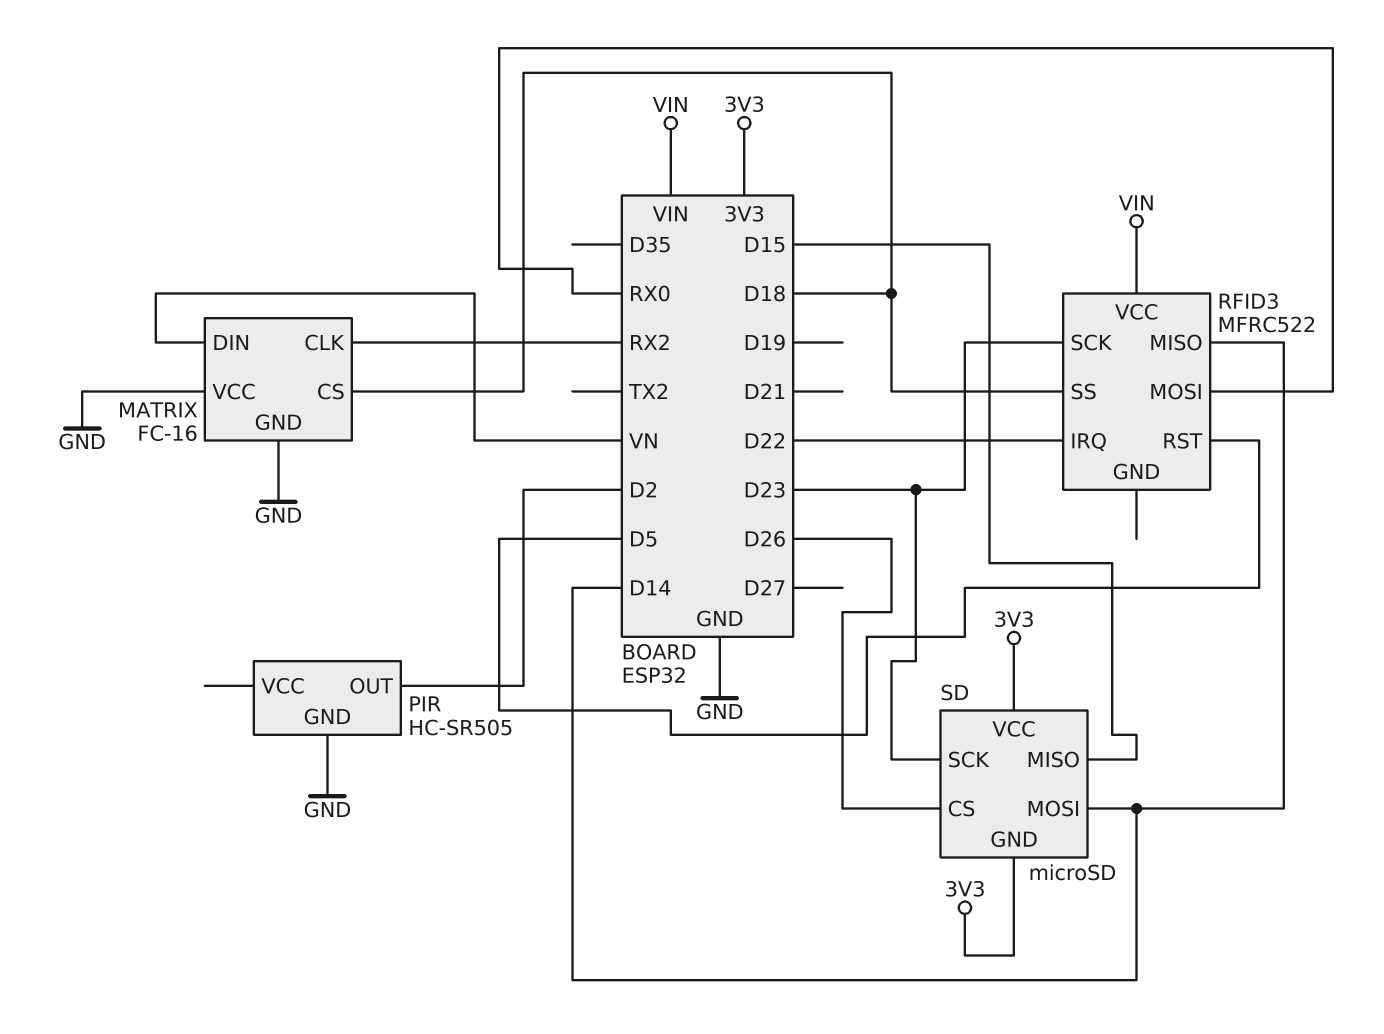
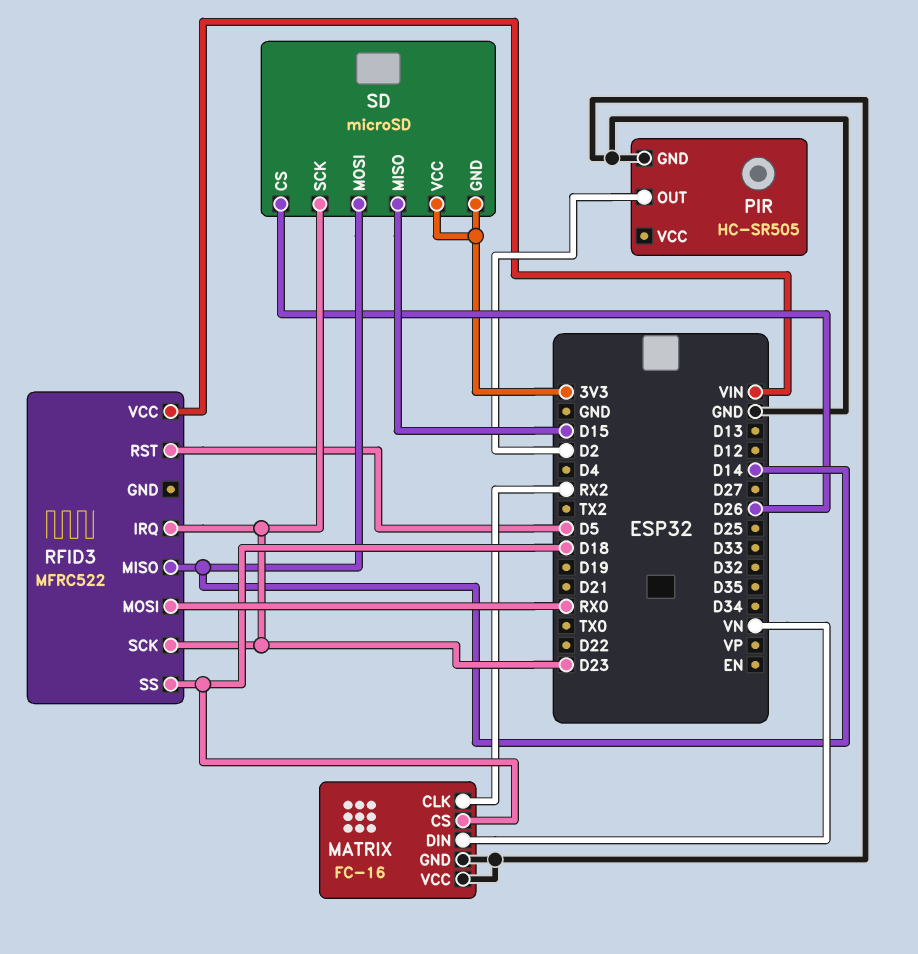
RFID3 pin IRQ: D22 -> D23

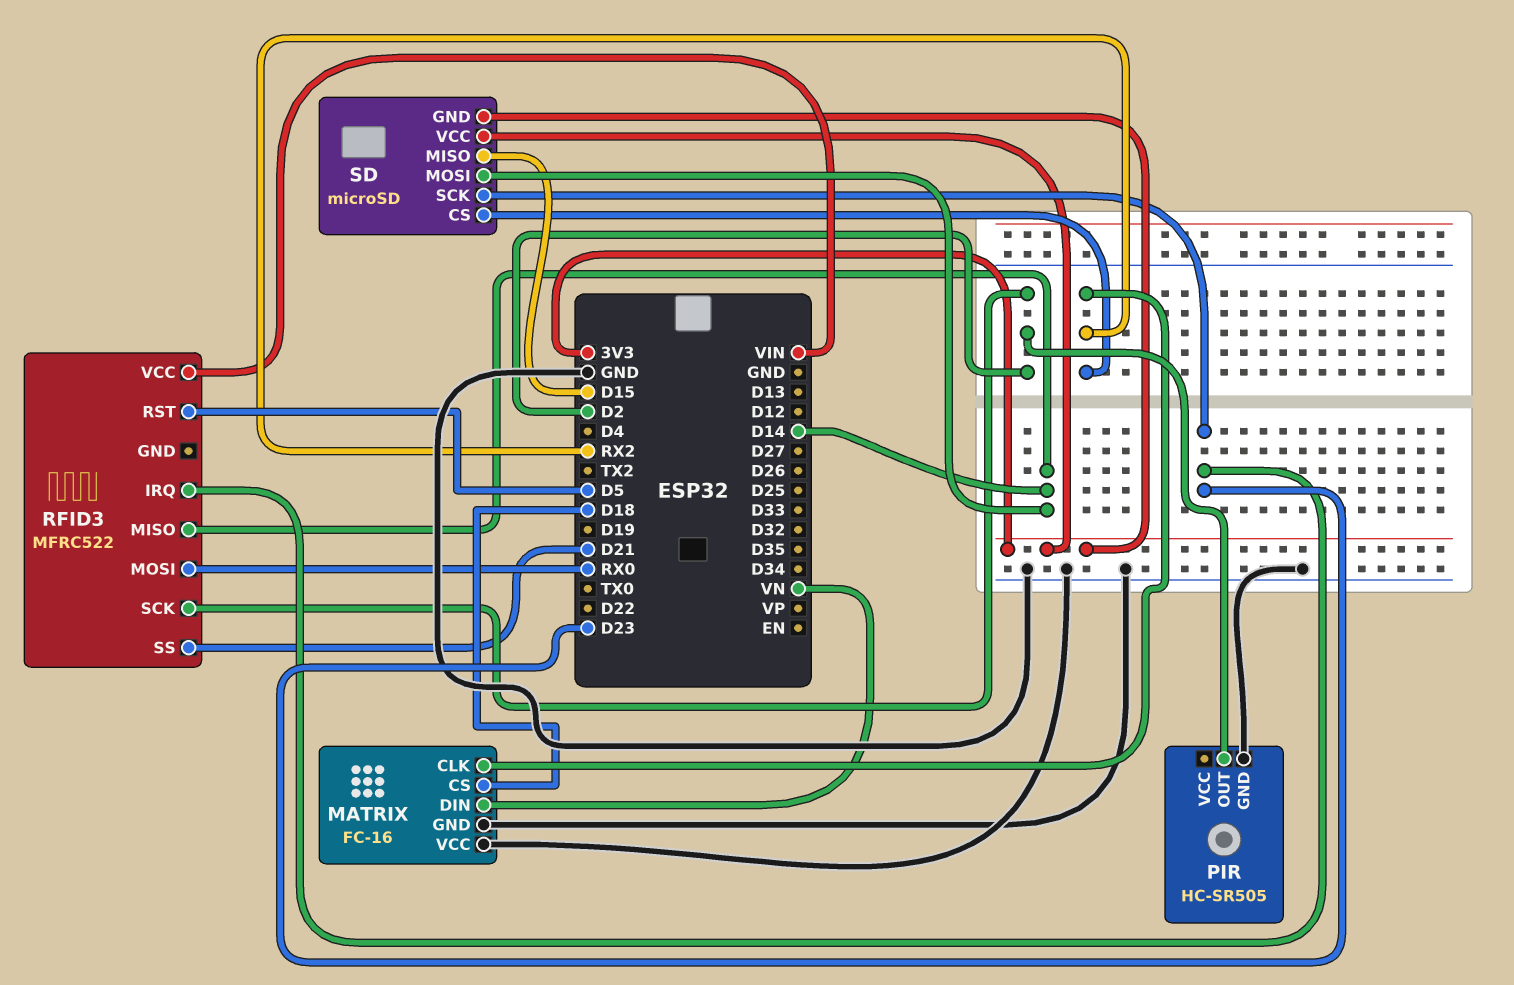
RFID3 pin SCK: D23 -> D2
RFID3 pin SS: D18 -> D21
SD pin CS: D26 -> RX2

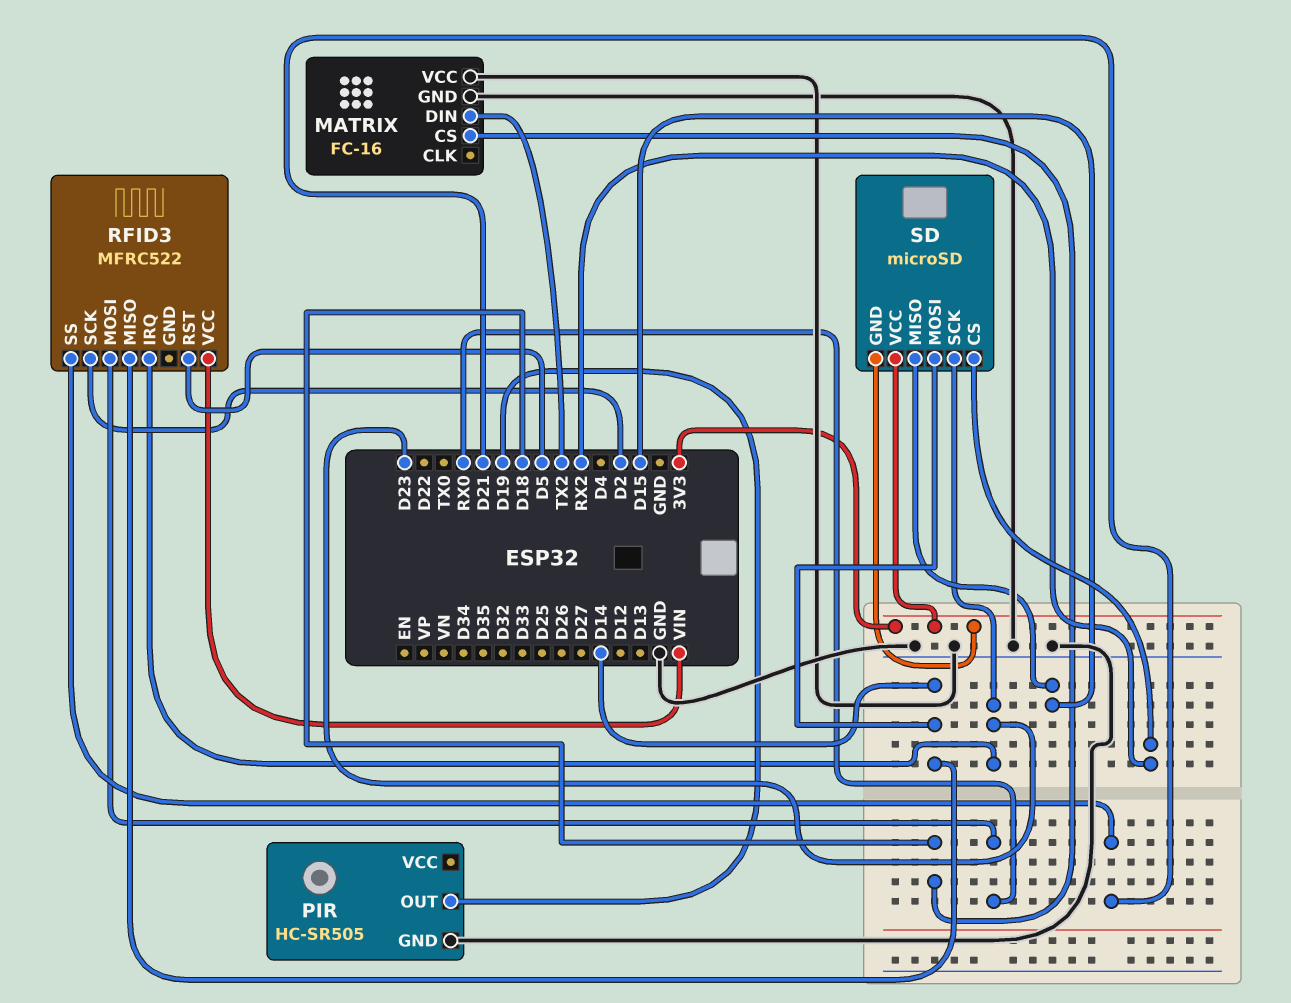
MATRIX pin CLK: RX2 -> none
MATRIX pin DIN: VN -> TX2
PIR pin OUT: D2 -> D19

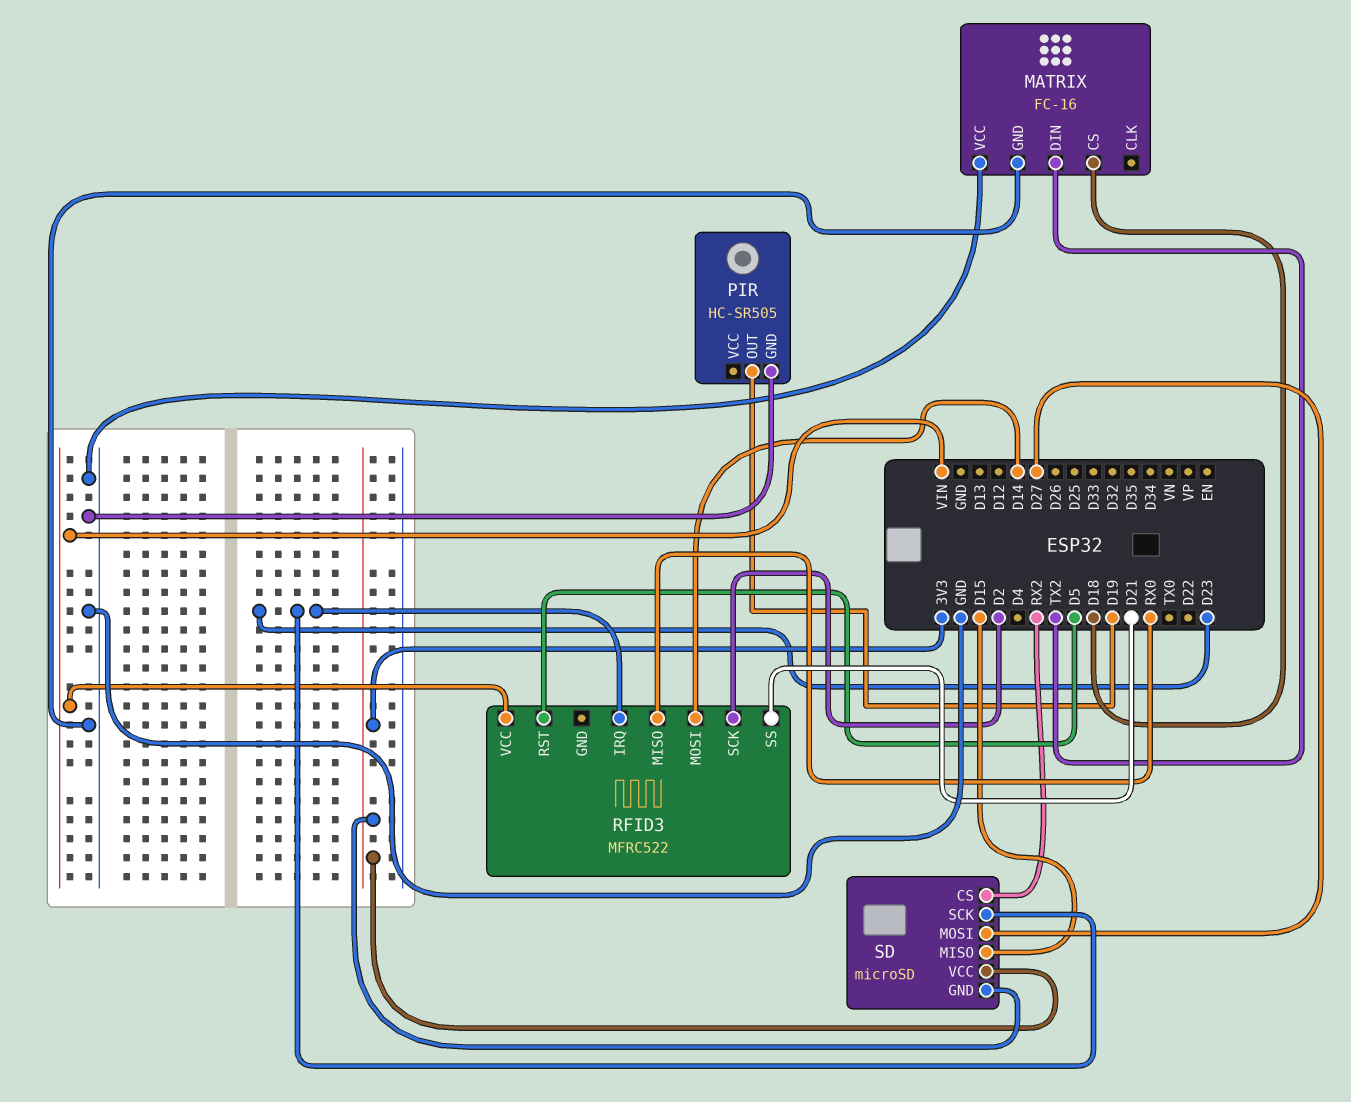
RFID3 pin MISO: D14 -> RX0
RFID3 pin MOSI: RX0 -> D14
SD pin MOSI: D14 -> D27

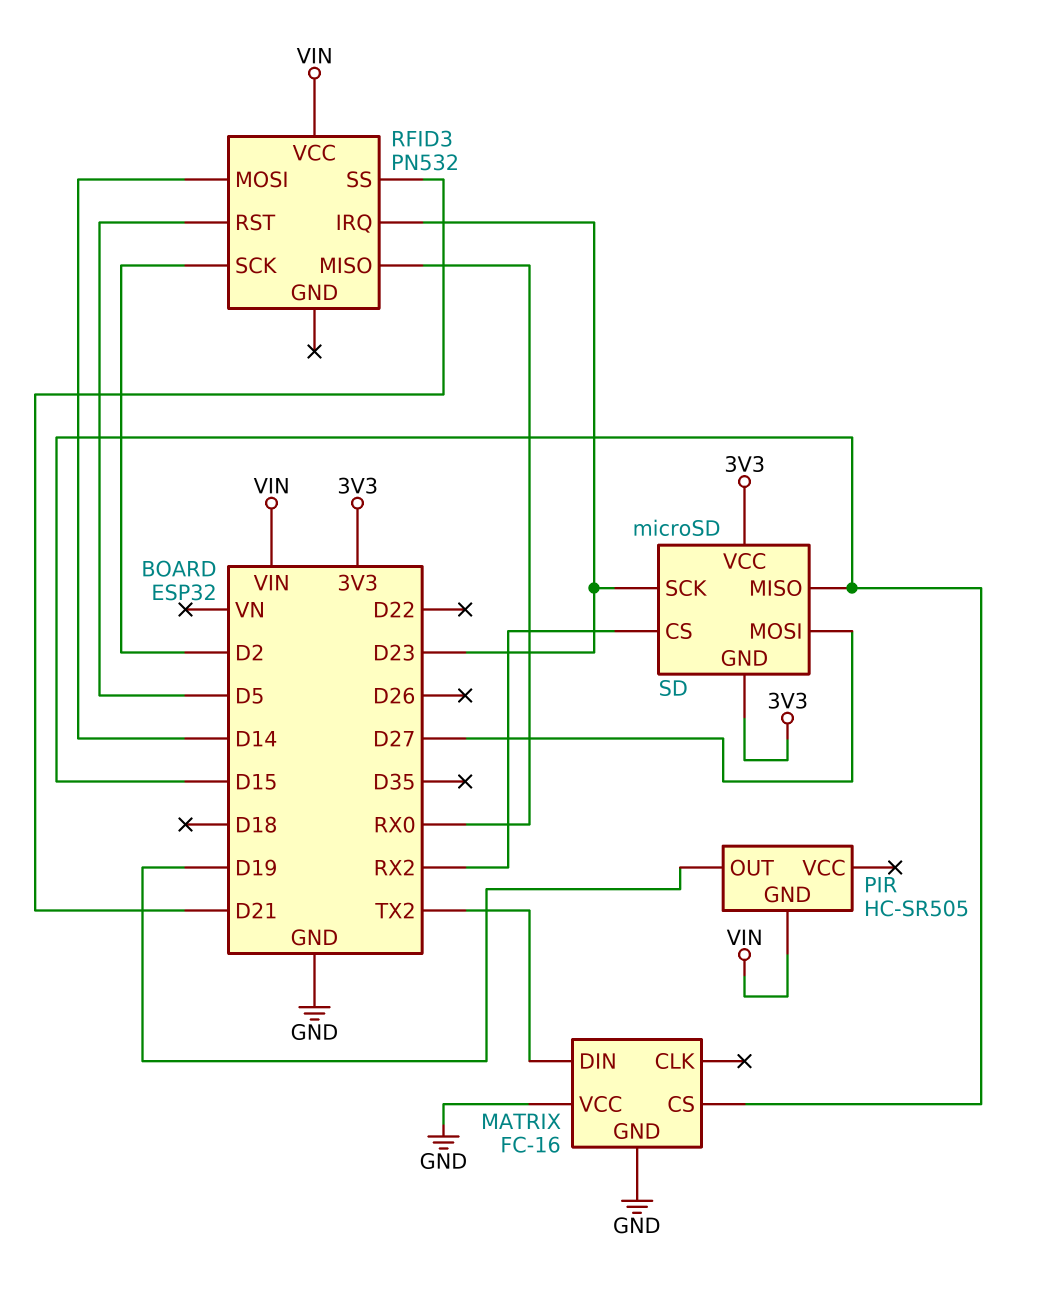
MATRIX pin CS: D18 -> D15
PIR pin GND: GND -> VIN
RFID3: MFRC522 -> PN532

